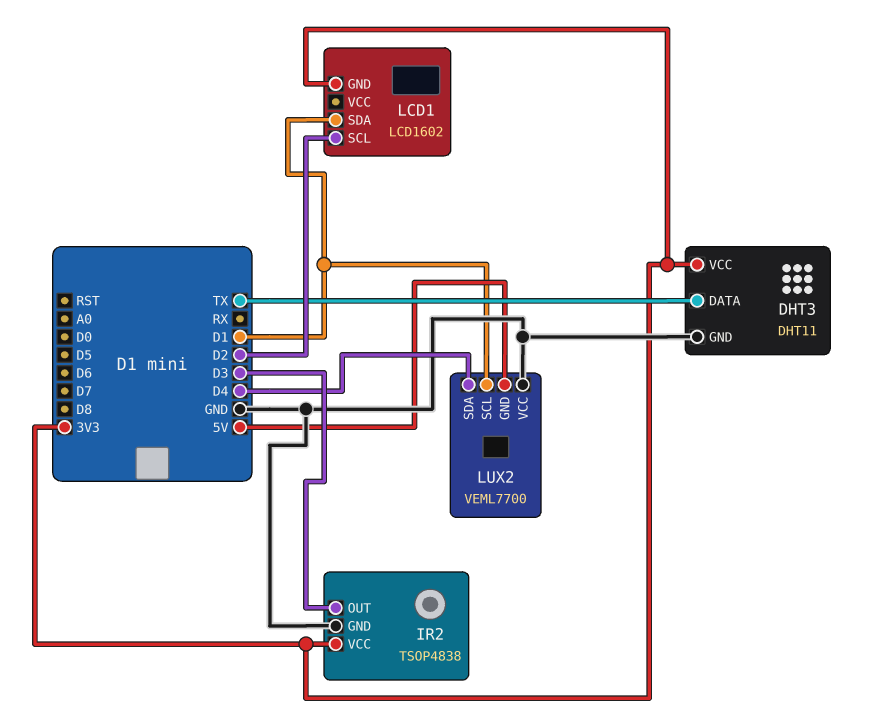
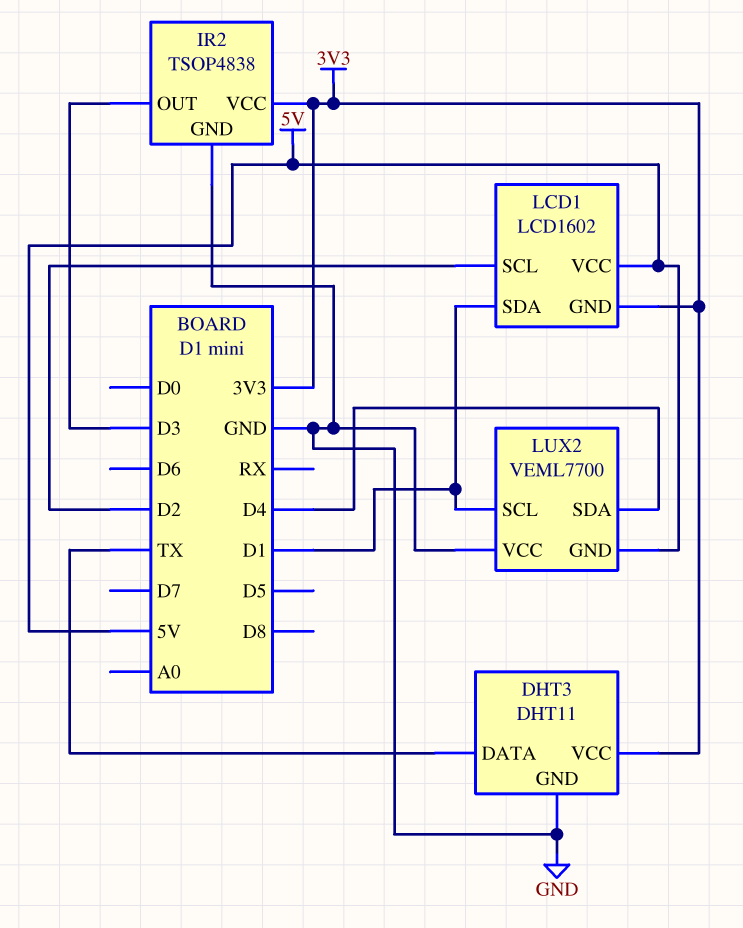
LCD1 pin VCC: none -> 5V

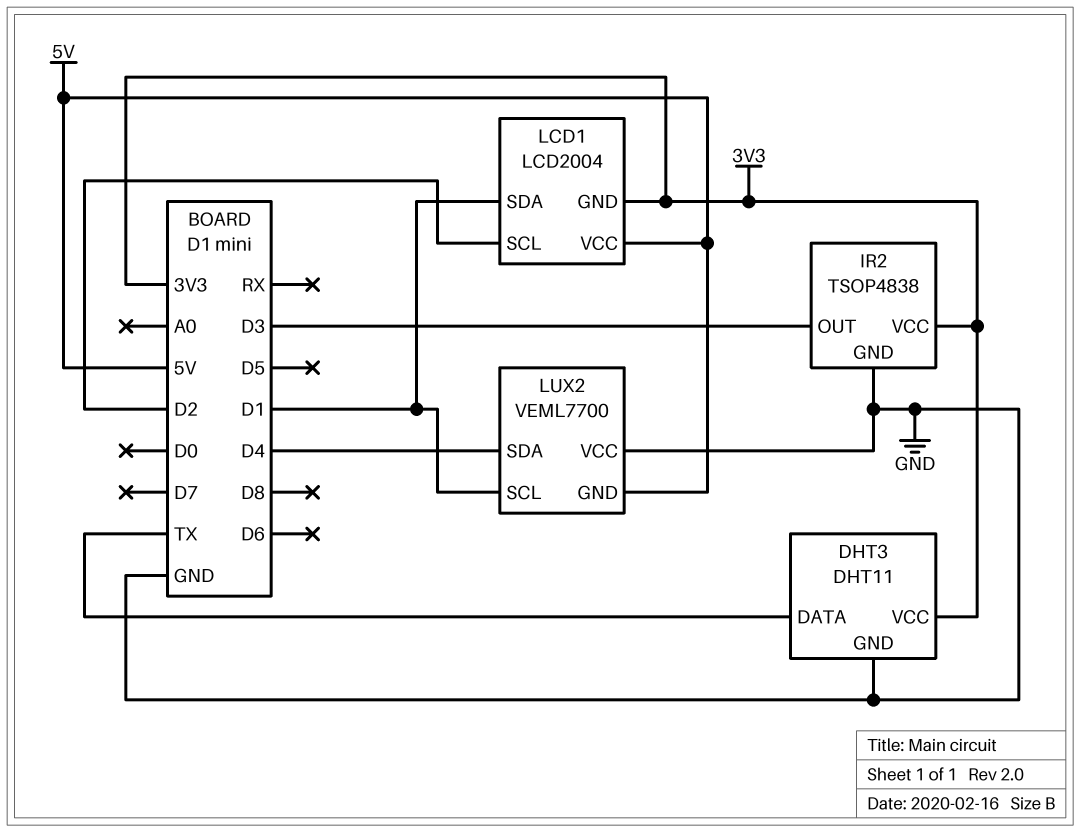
LCD1: LCD1602 -> LCD2004

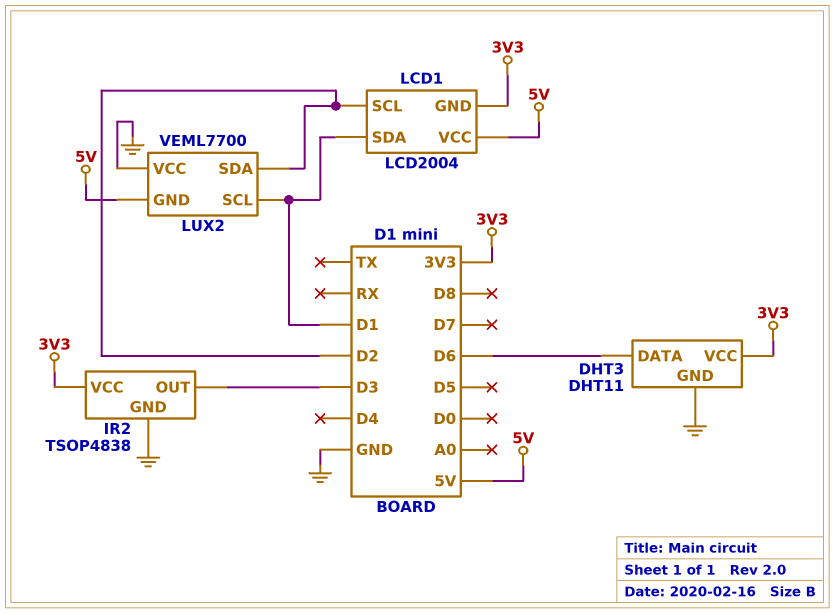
DHT3 pin DATA: TX -> D6
LUX2 pin SDA: D4 -> D2

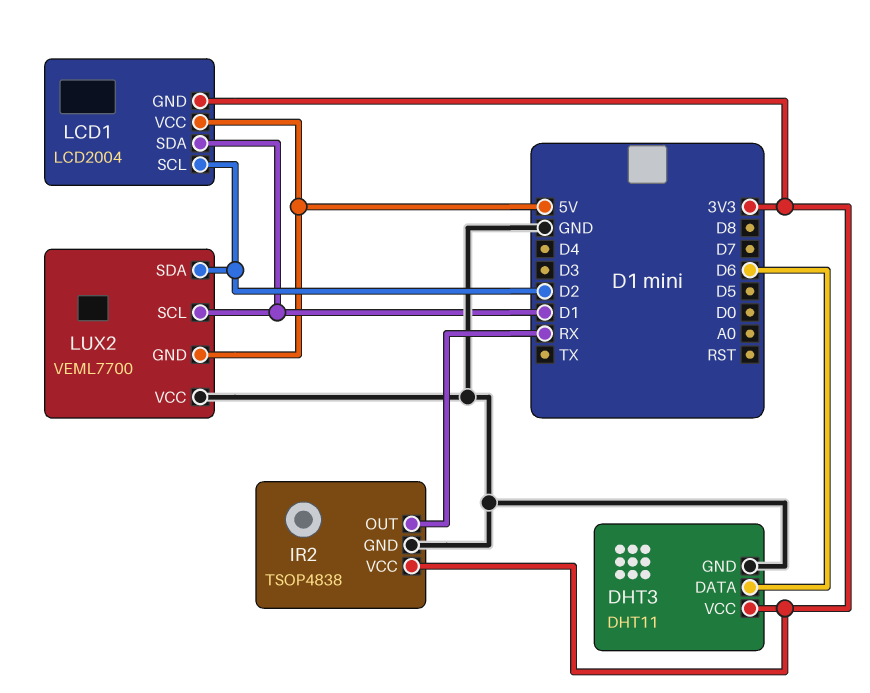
IR2 pin OUT: D3 -> RX

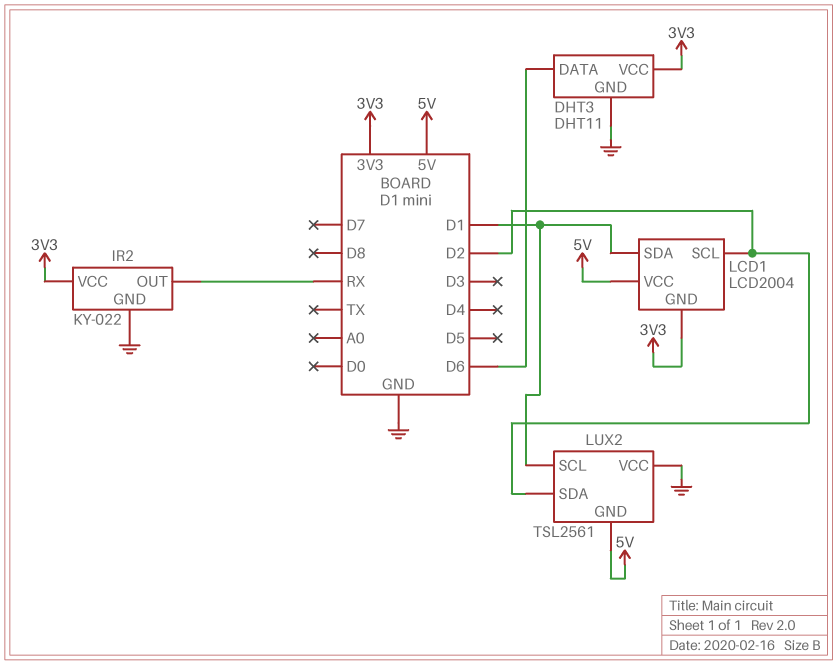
IR2: TSOP4838 -> KY-022
LUX2: VEML7700 -> TSL2561

